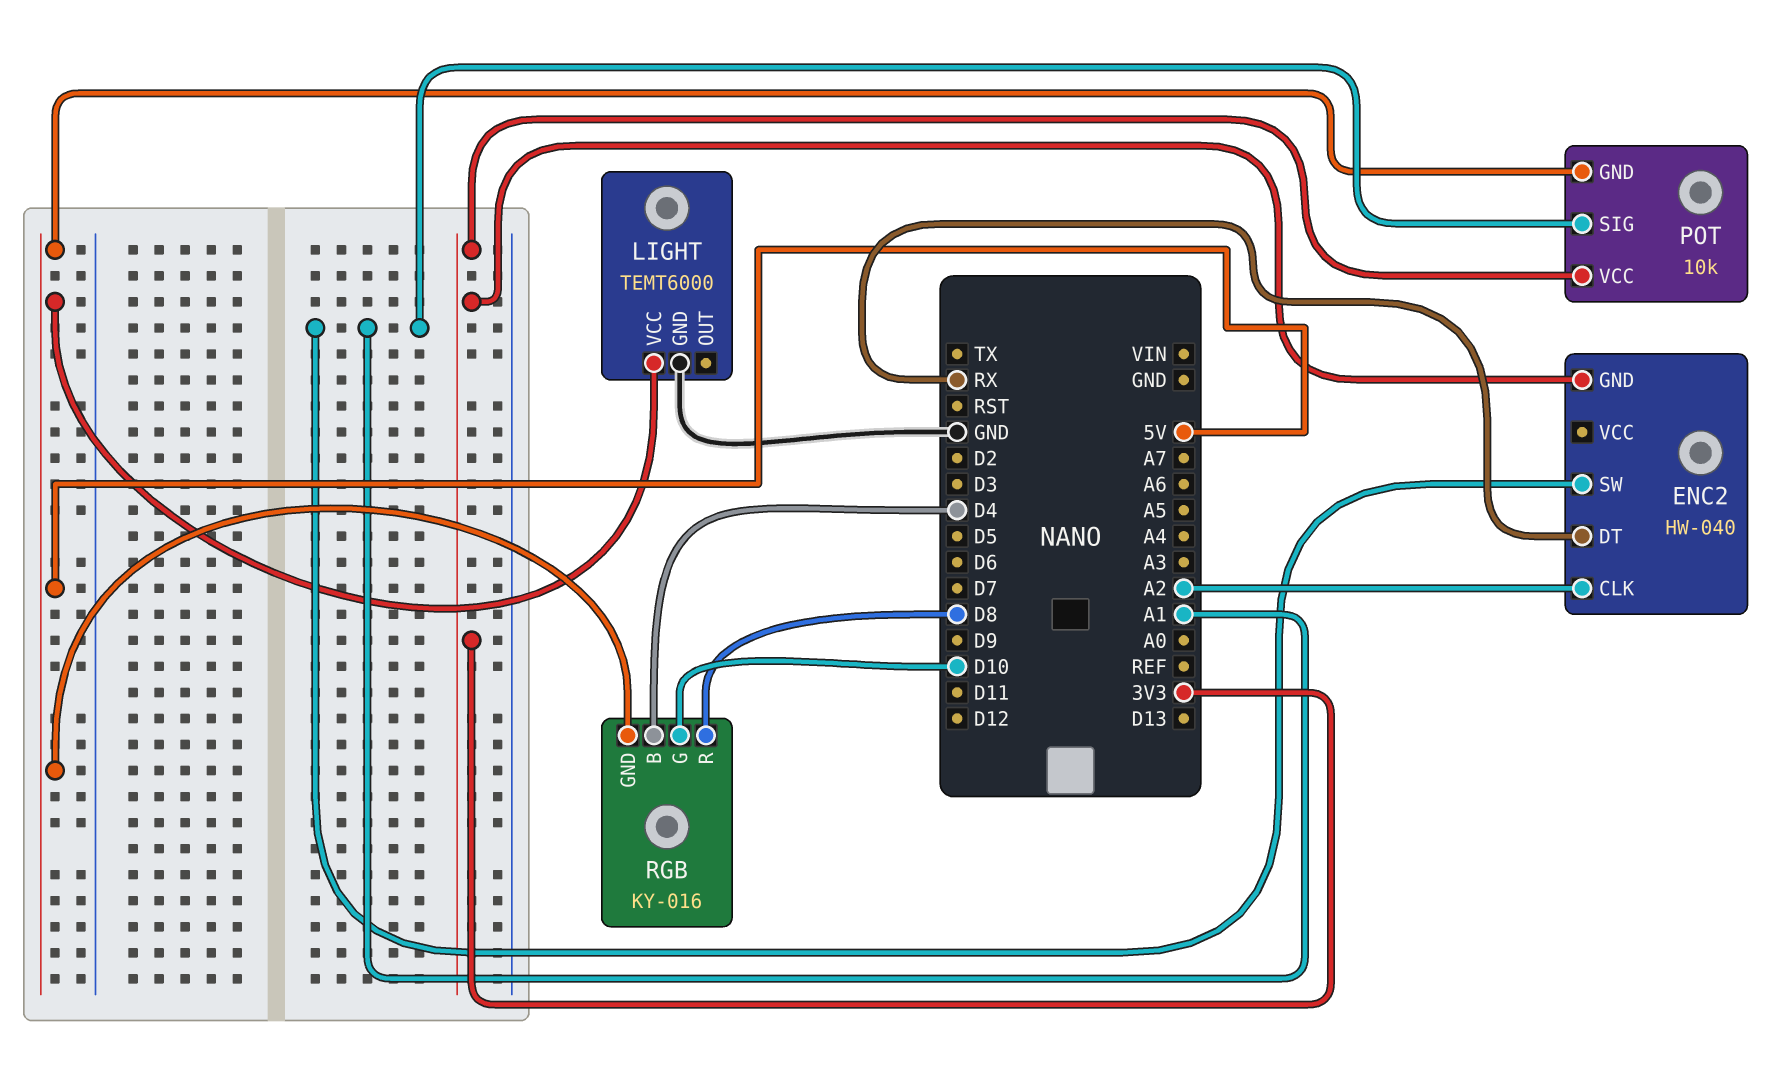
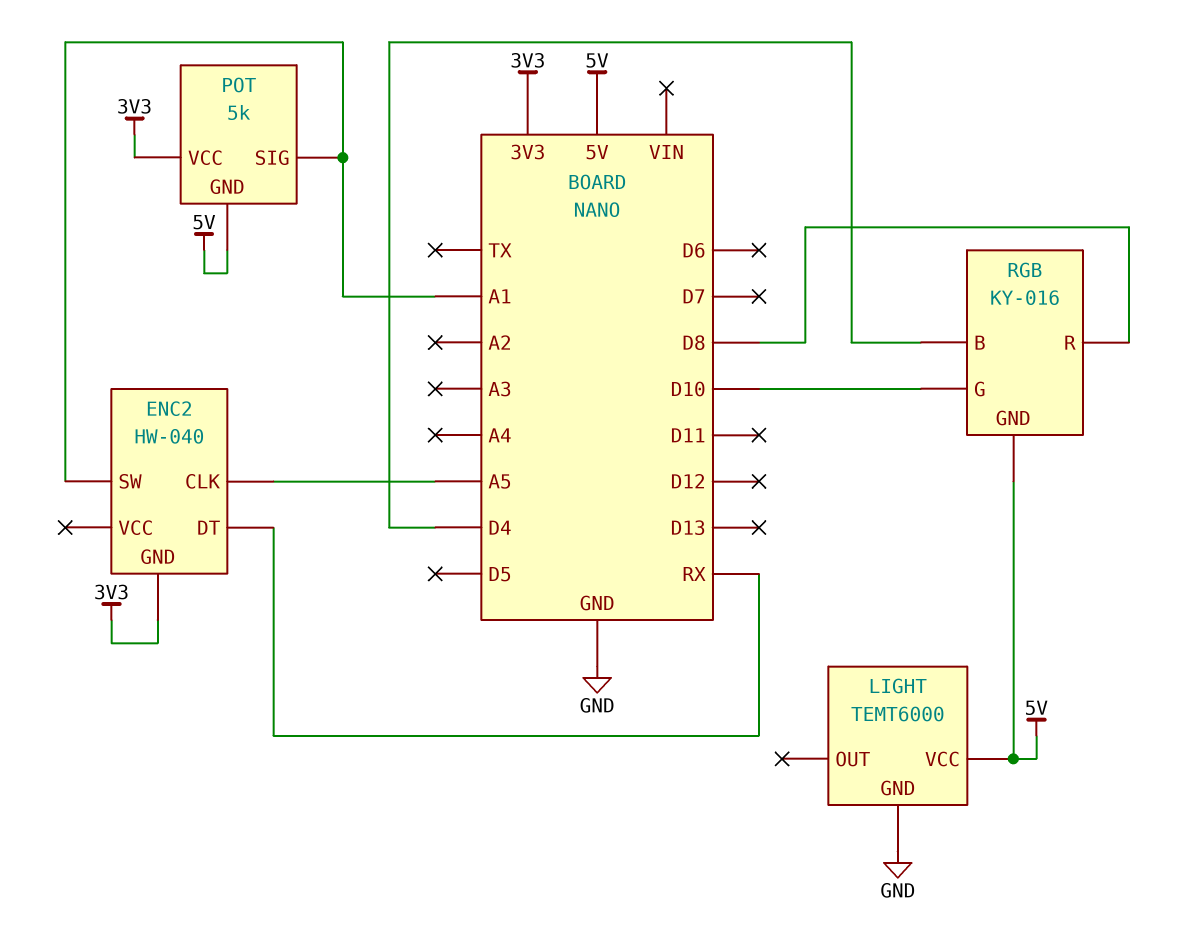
ENC2 pin CLK: A2 -> A5
POT: 10k -> 5k

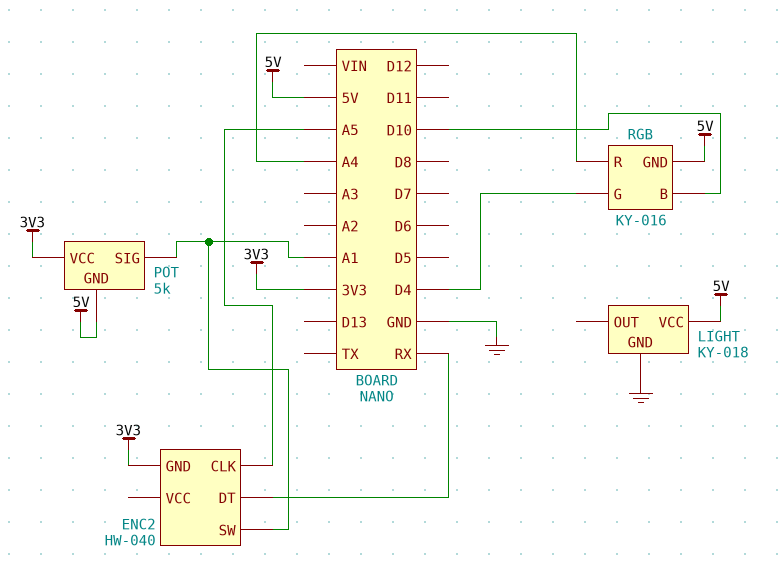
LIGHT: TEMT6000 -> KY-018
RGB pin B: D4 -> D10
RGB pin G: D10 -> D4
RGB pin R: D8 -> A4

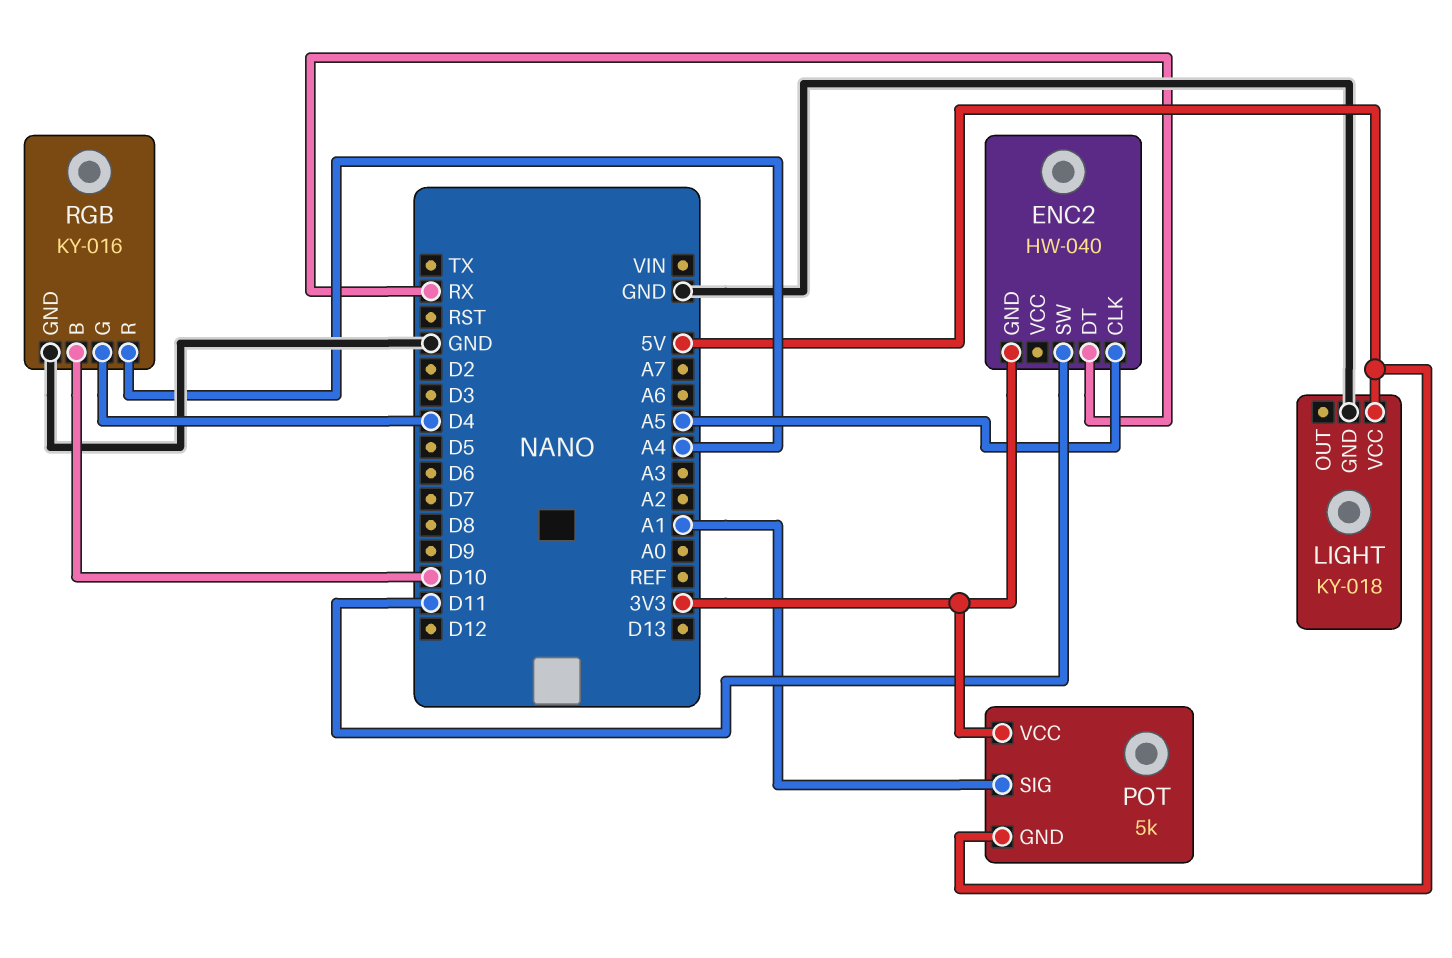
ENC2 pin SW: A1 -> D11
RGB pin GND: 5V -> GND

